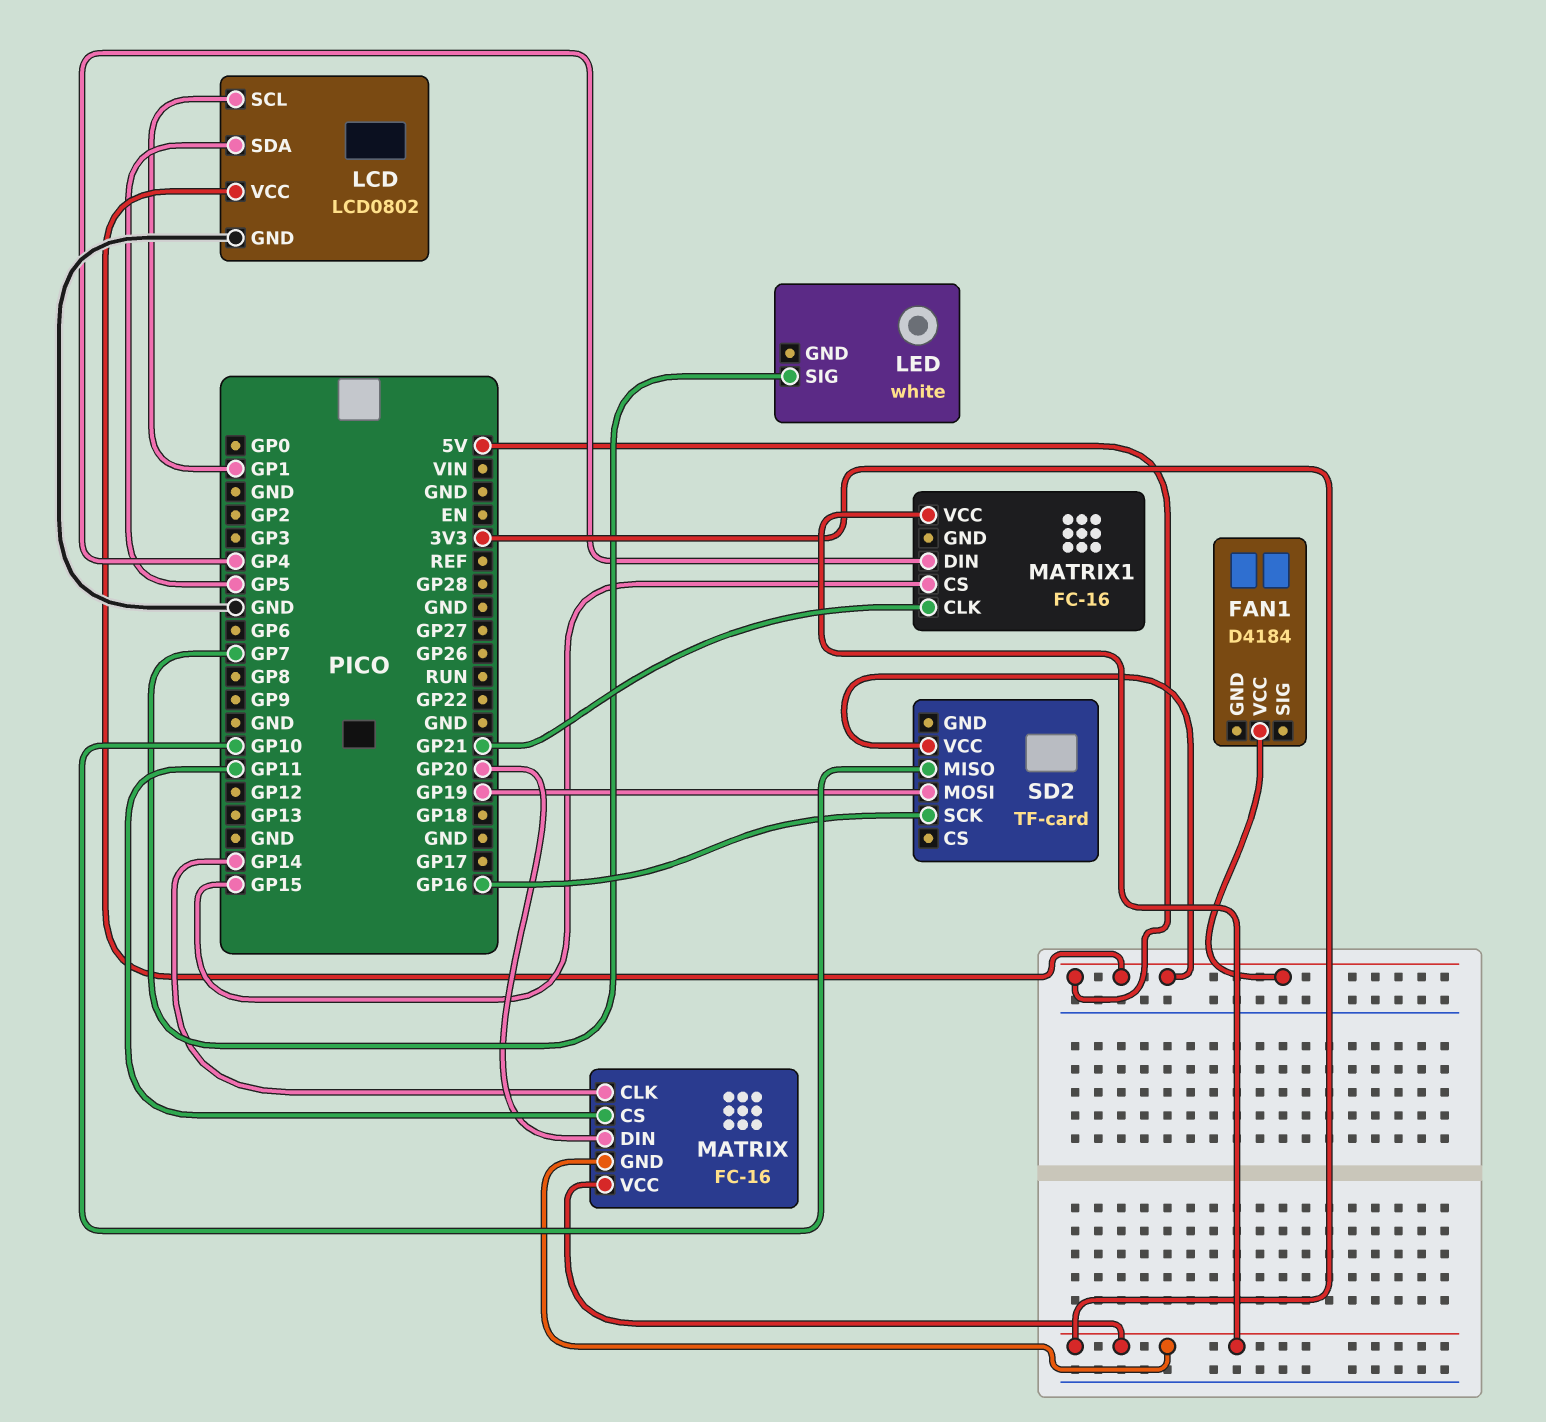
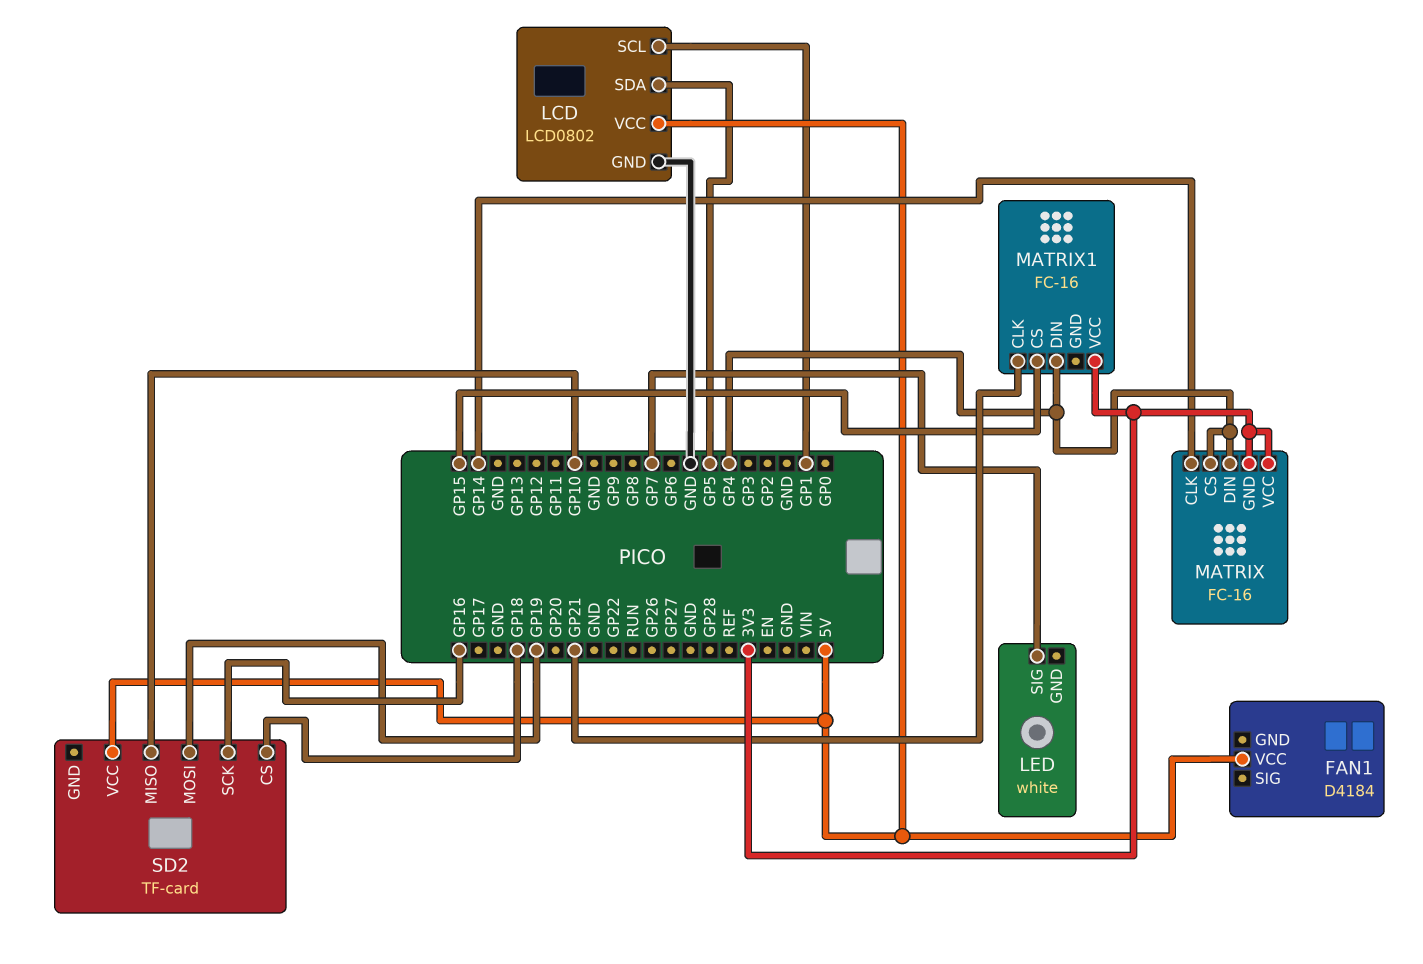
MATRIX pin CS: GP11 -> GP4
MATRIX pin DIN: GP20 -> GP4
SD2 pin CS: none -> GP18

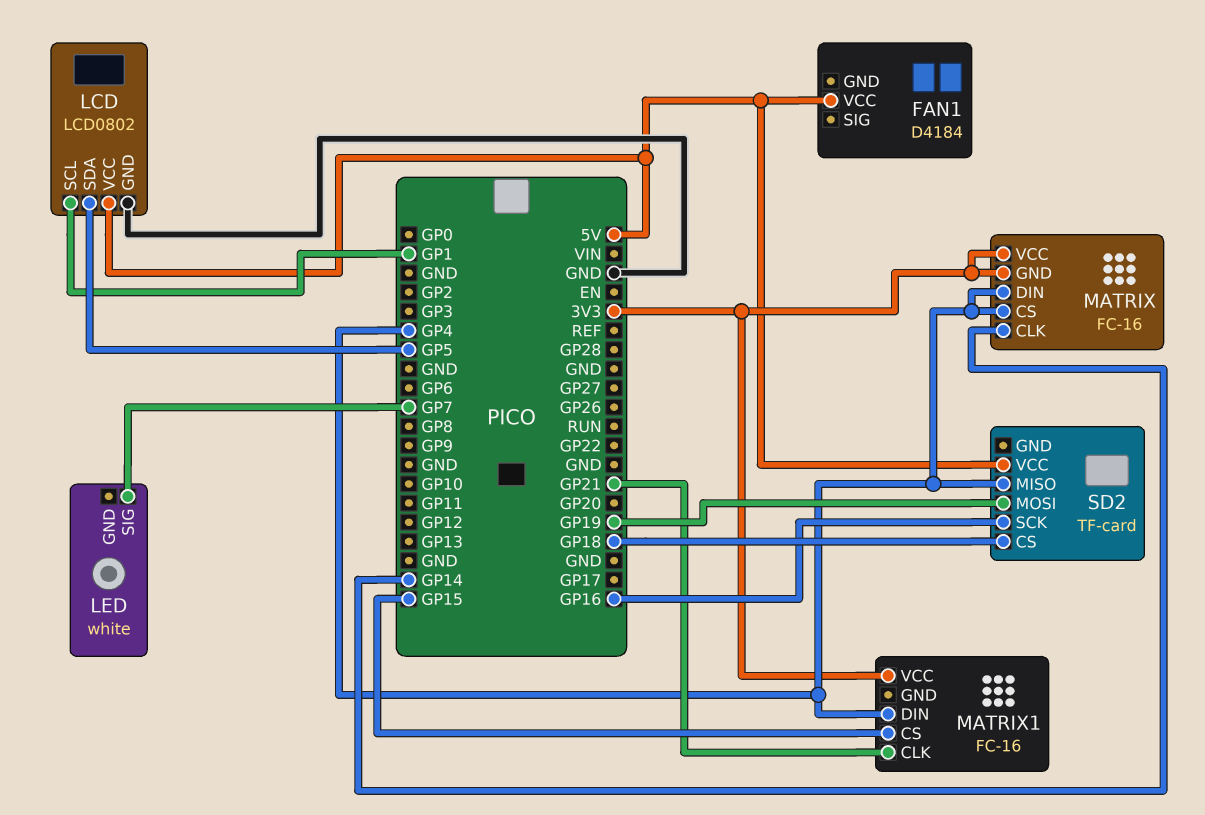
SD2 pin MISO: GP10 -> GP4

